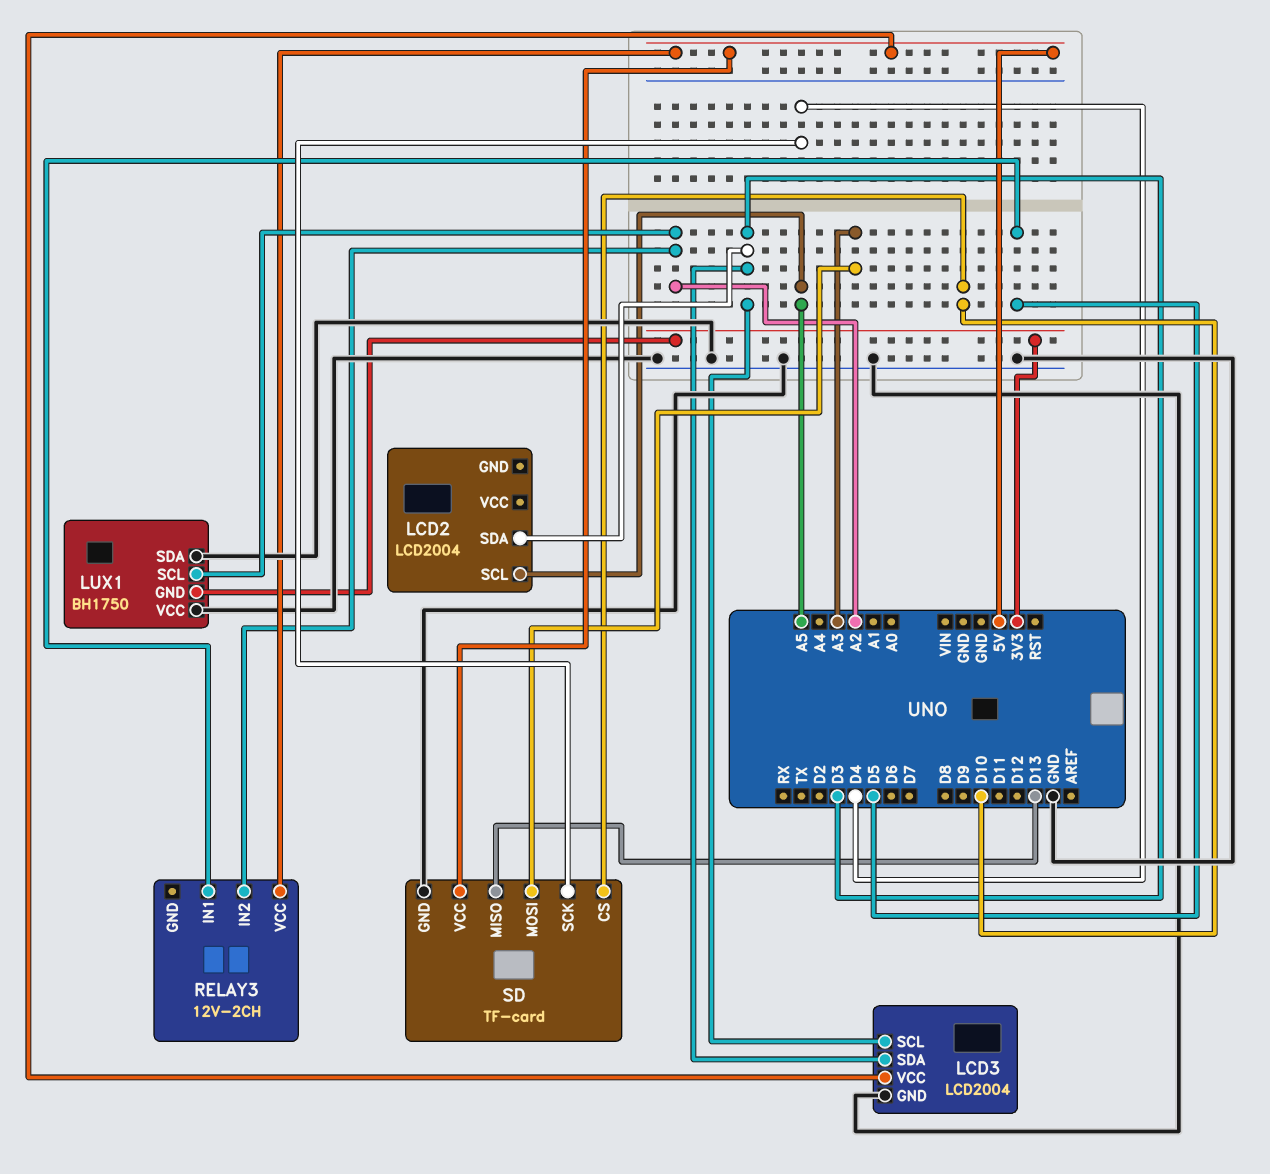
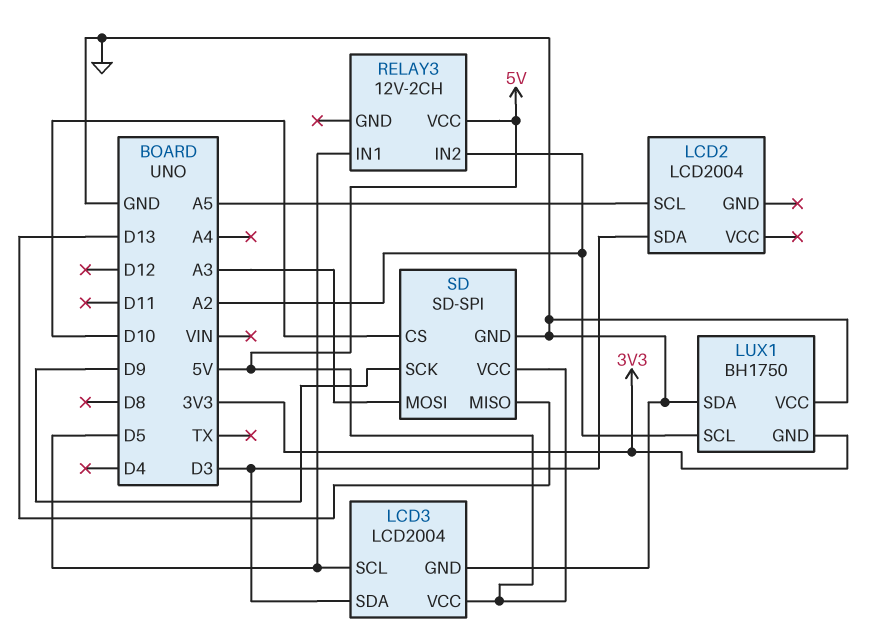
LCD3 pin SCL: D3 -> D5
SD: TF-card -> SD-SPI
SD pin SCK: D4 -> D9

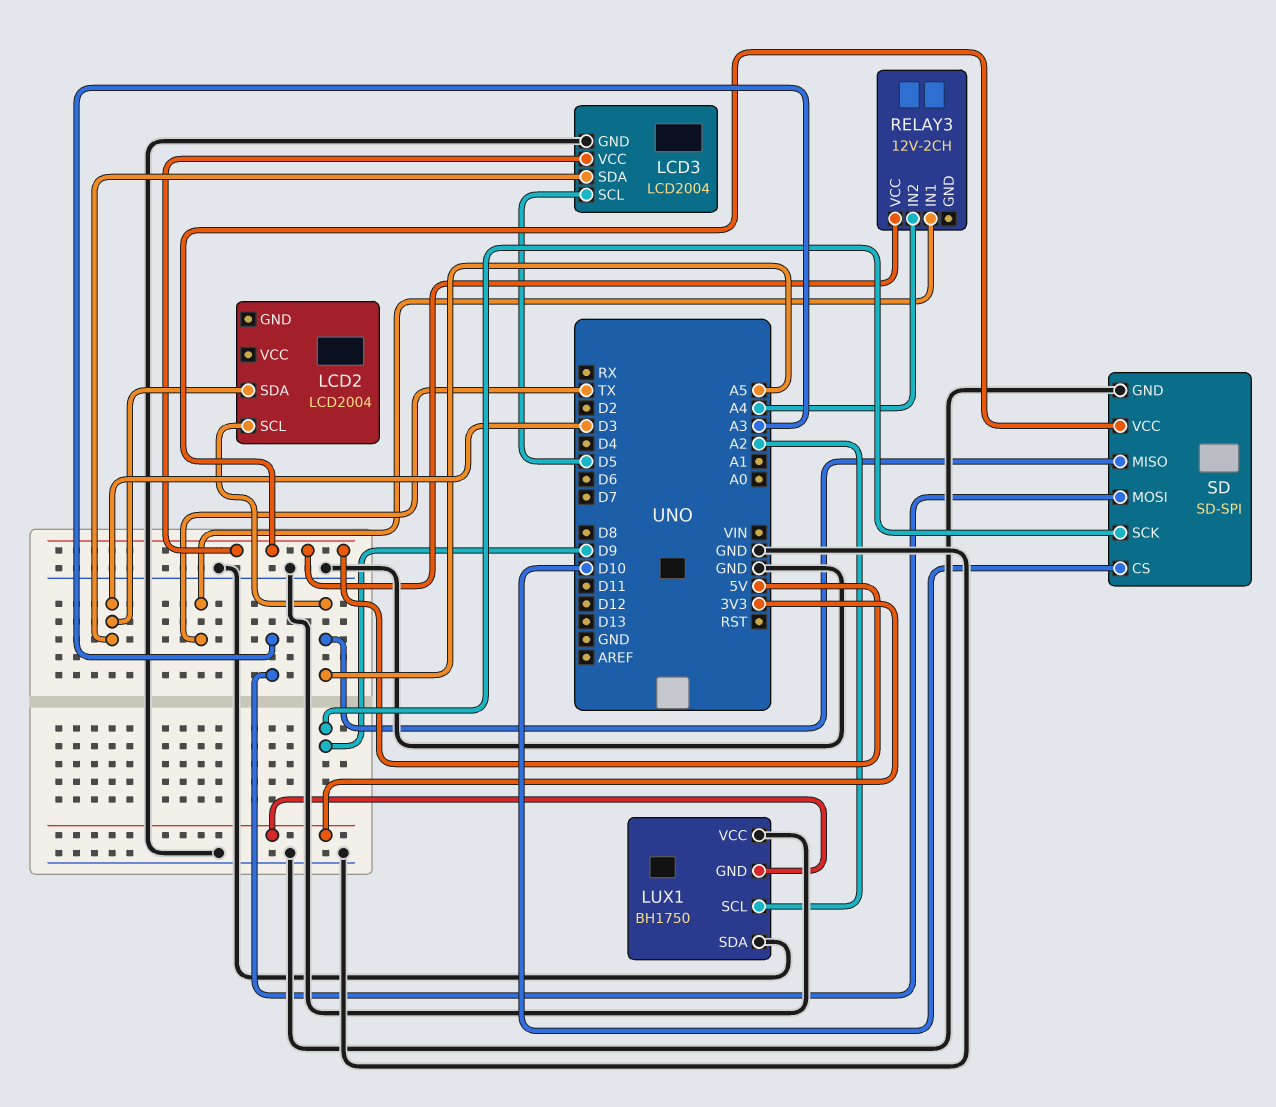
RELAY3 pin IN1: D5 -> TX
RELAY3 pin IN2: A2 -> A4
SD pin MISO: D13 -> A5

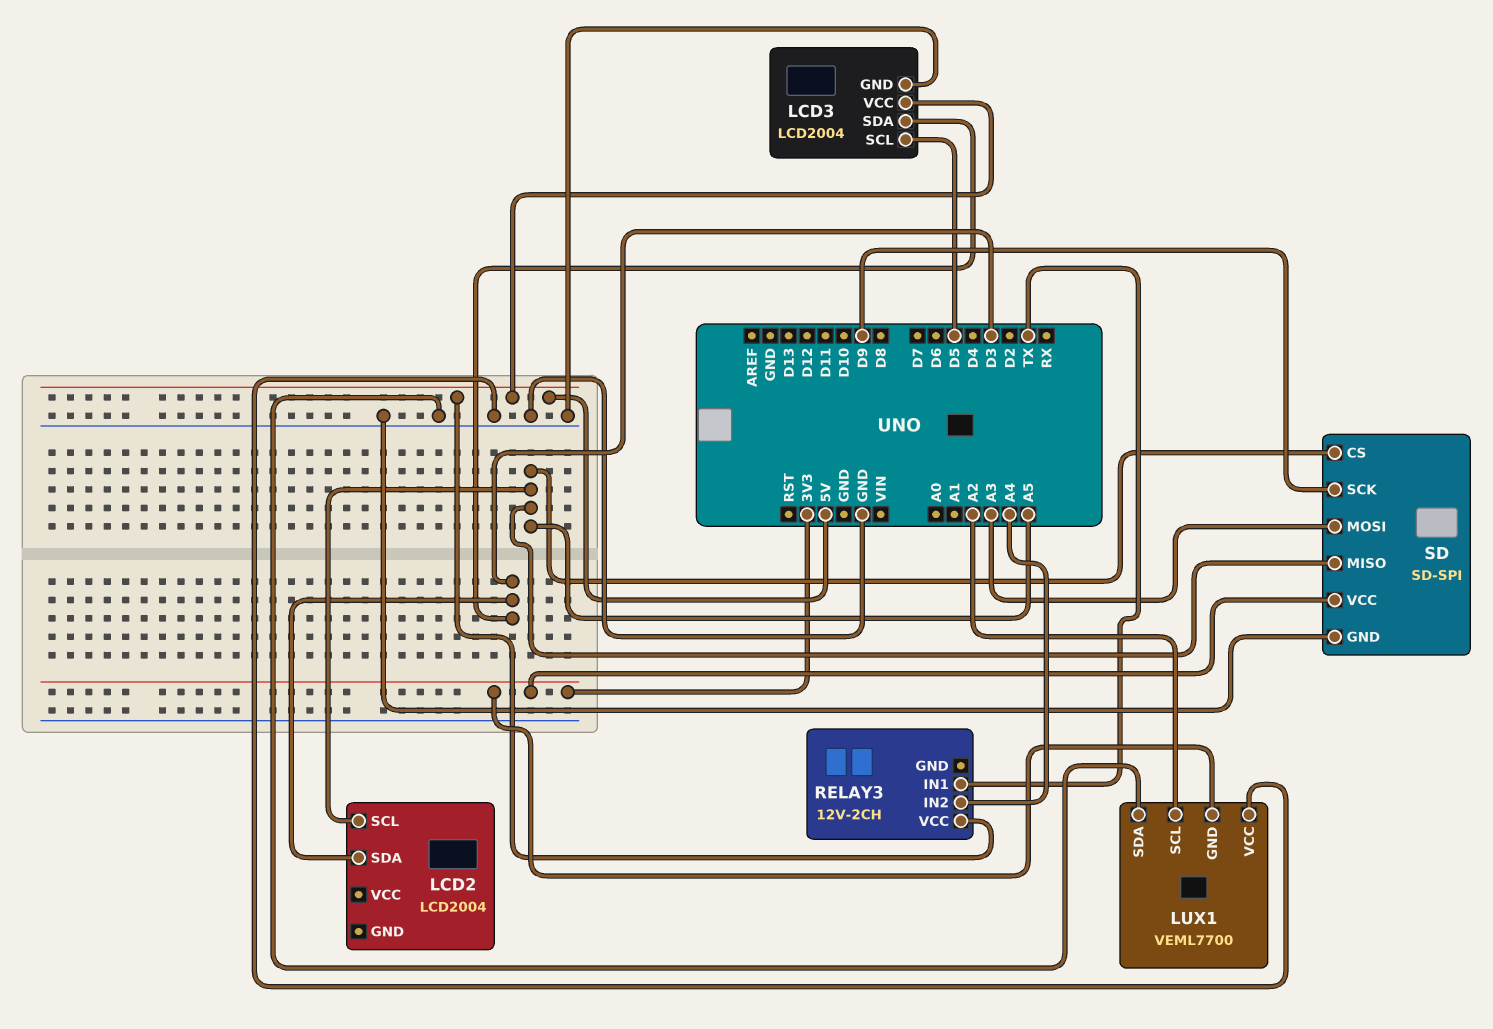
LUX1: BH1750 -> VEML7700
SD pin CS: D10 -> A5
SD pin VCC: 5V -> 3V3

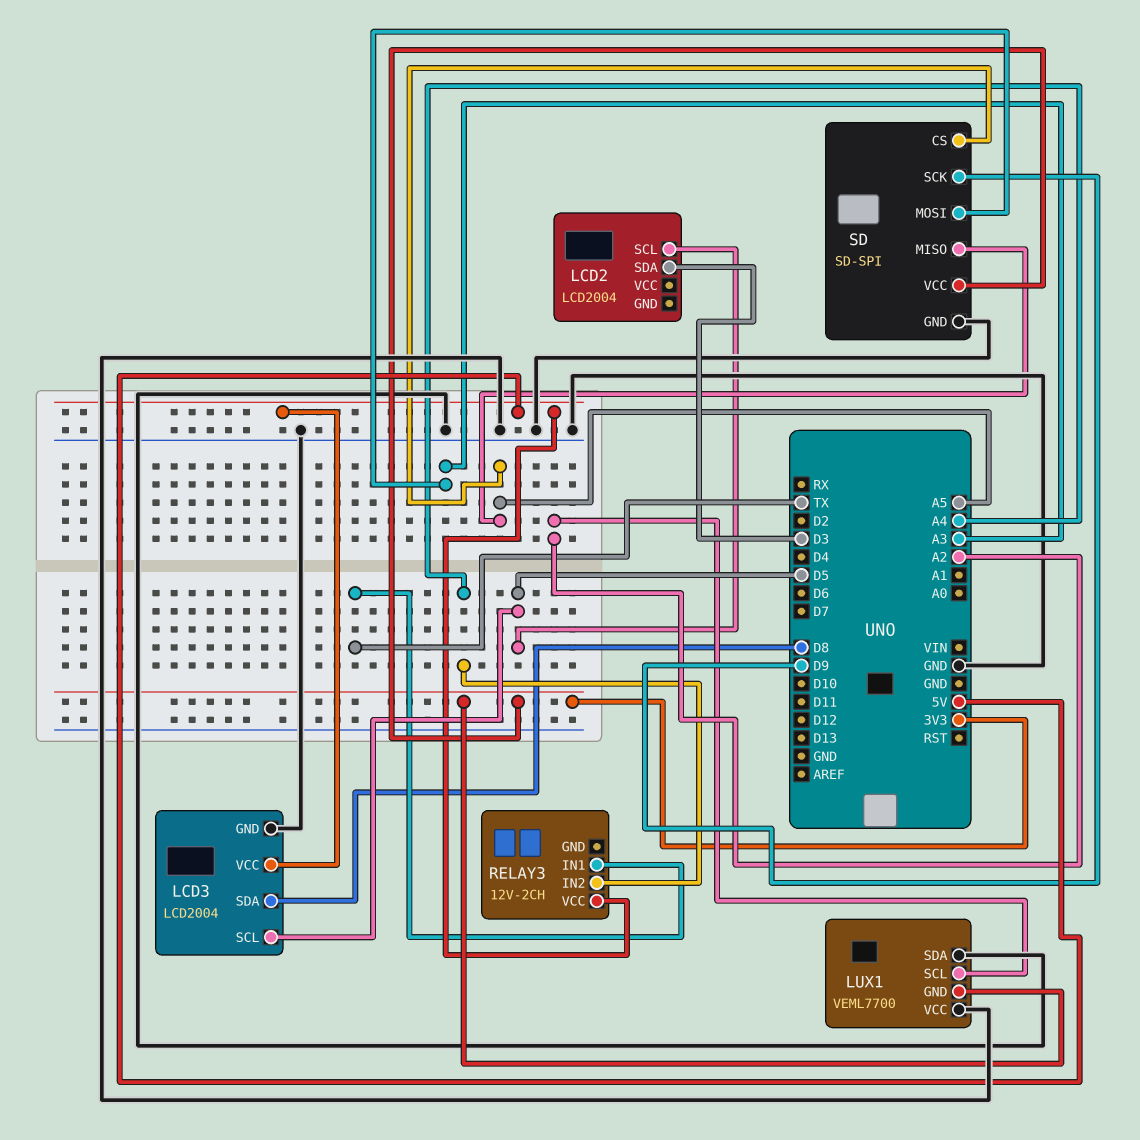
LCD2 pin SCL: A5 -> D5
LCD3 pin SDA: D3 -> D8

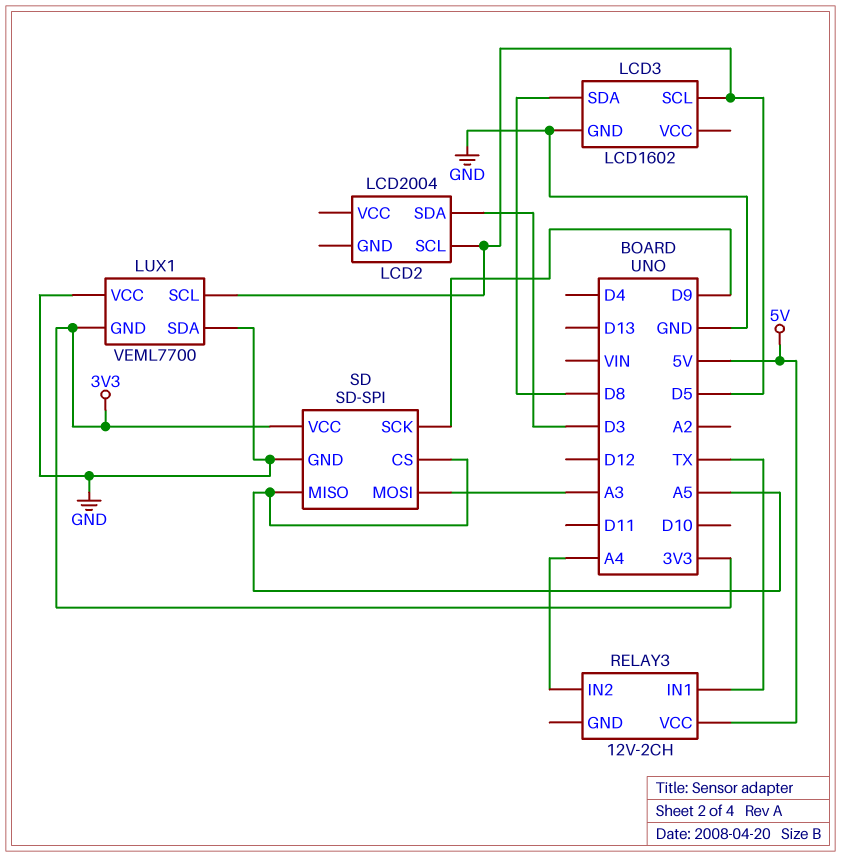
LCD3: LCD2004 -> LCD1602
LCD3 pin VCC: 5V -> none
LUX1 pin SCL: A2 -> D5

